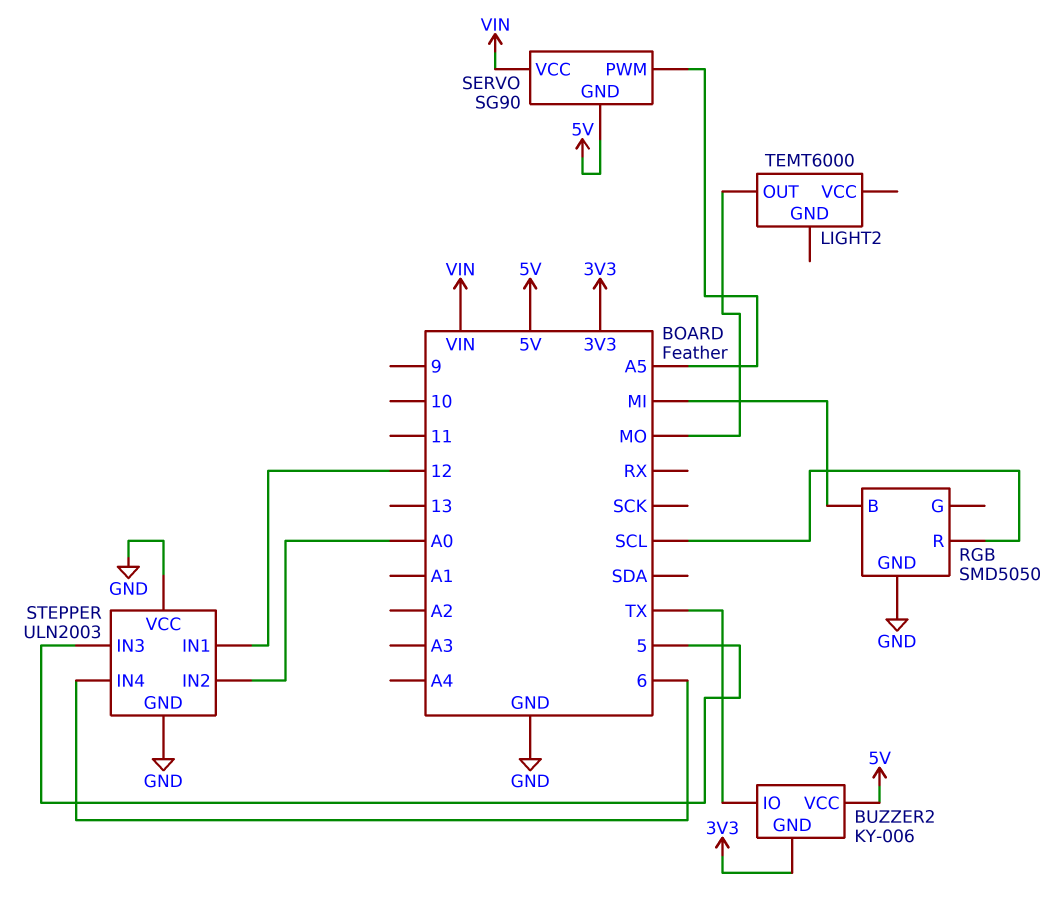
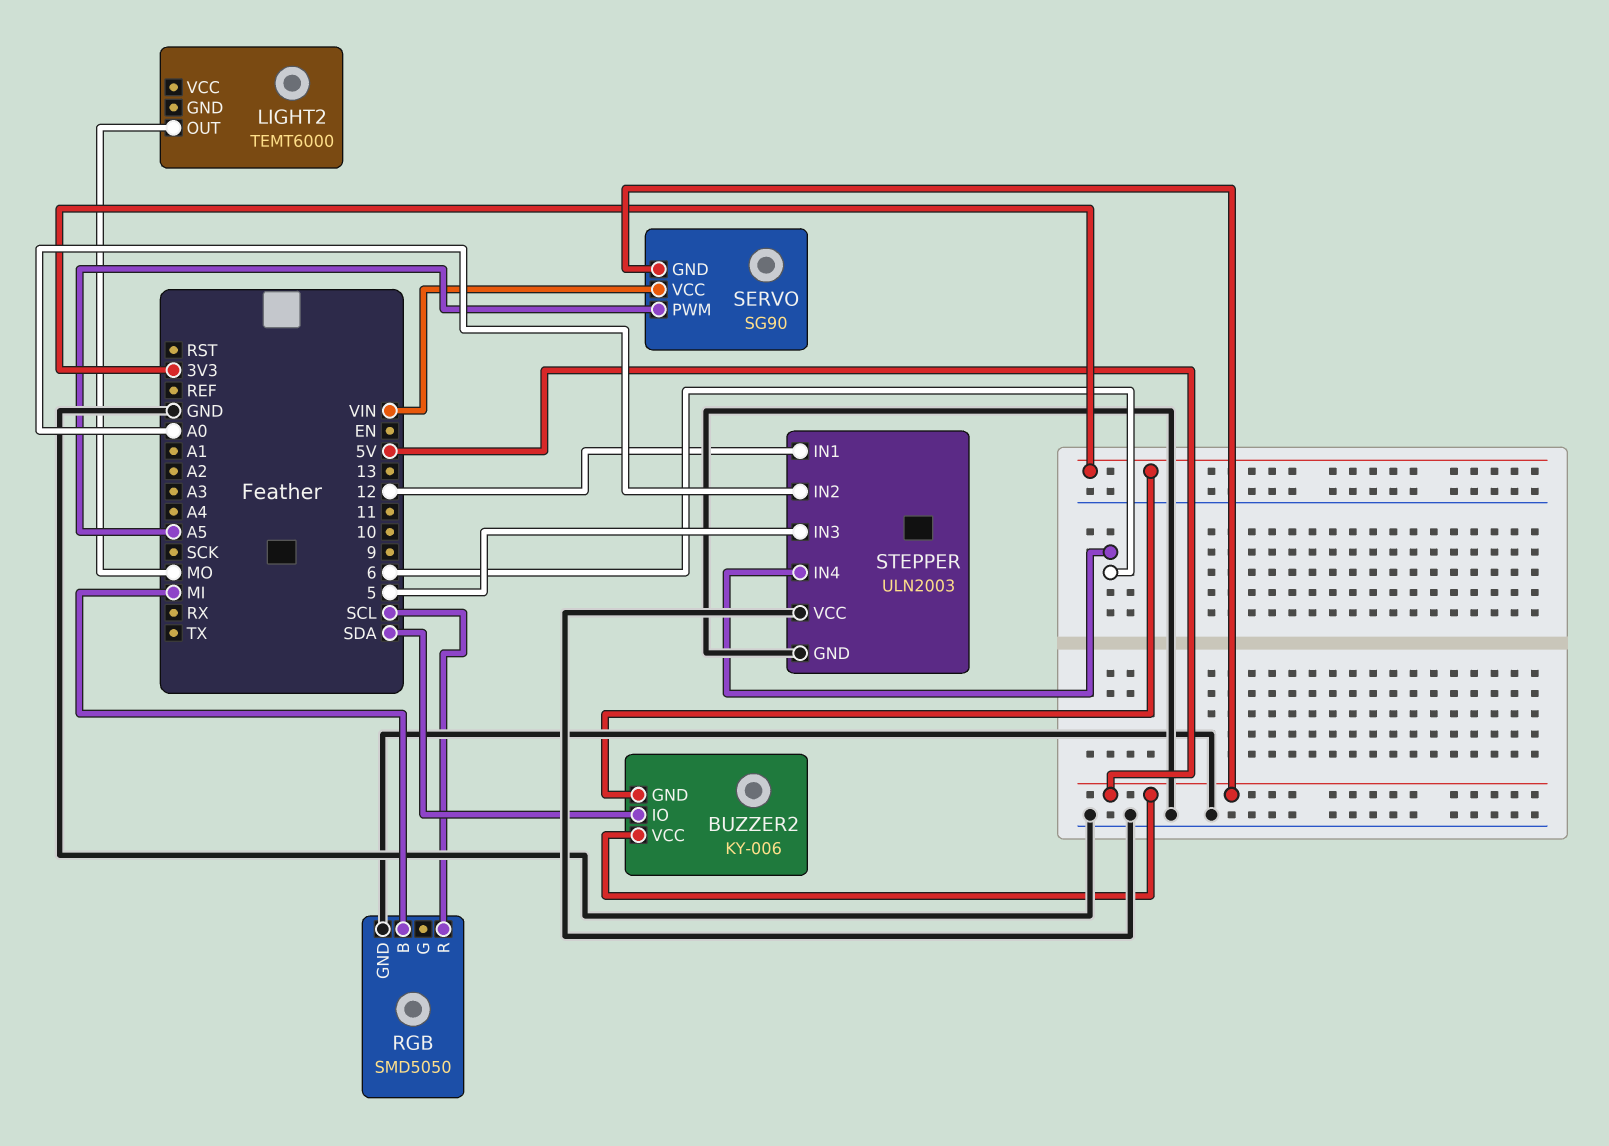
BUZZER2 pin IO: TX -> SDA

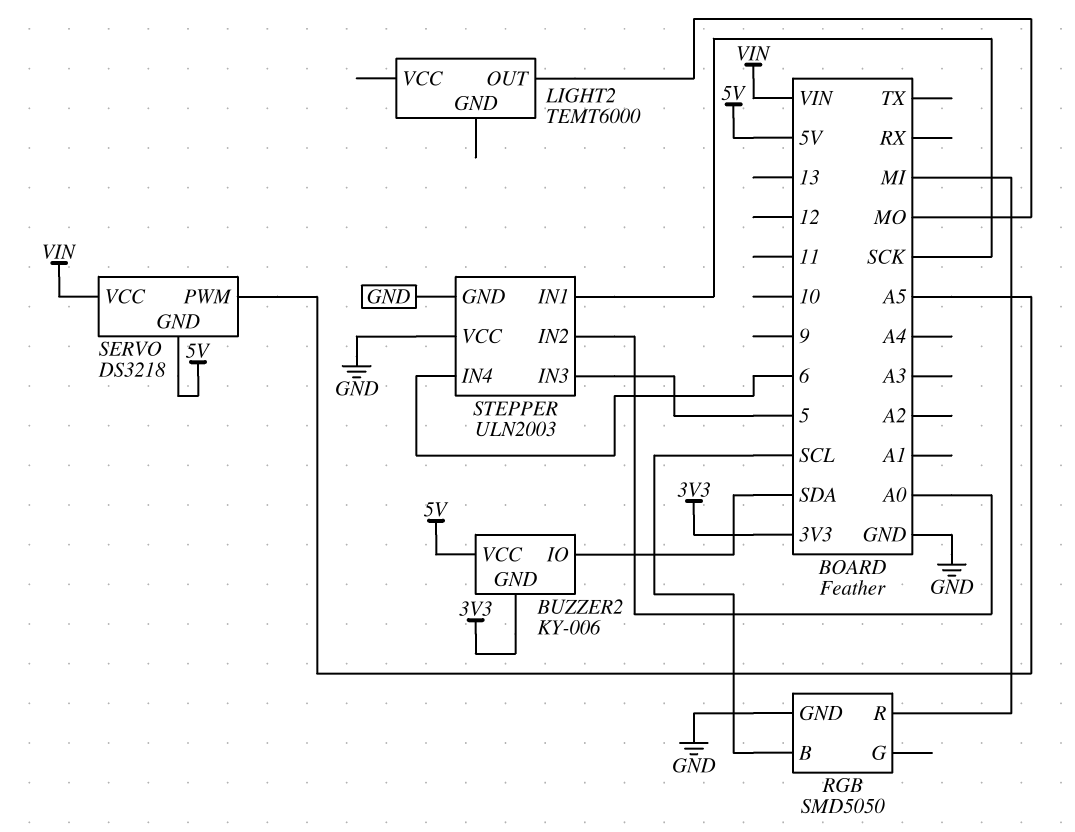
RGB pin B: MI -> SCL
RGB pin R: SCL -> MI
SERVO: SG90 -> DS3218
STEPPER pin IN1: 12 -> SCK

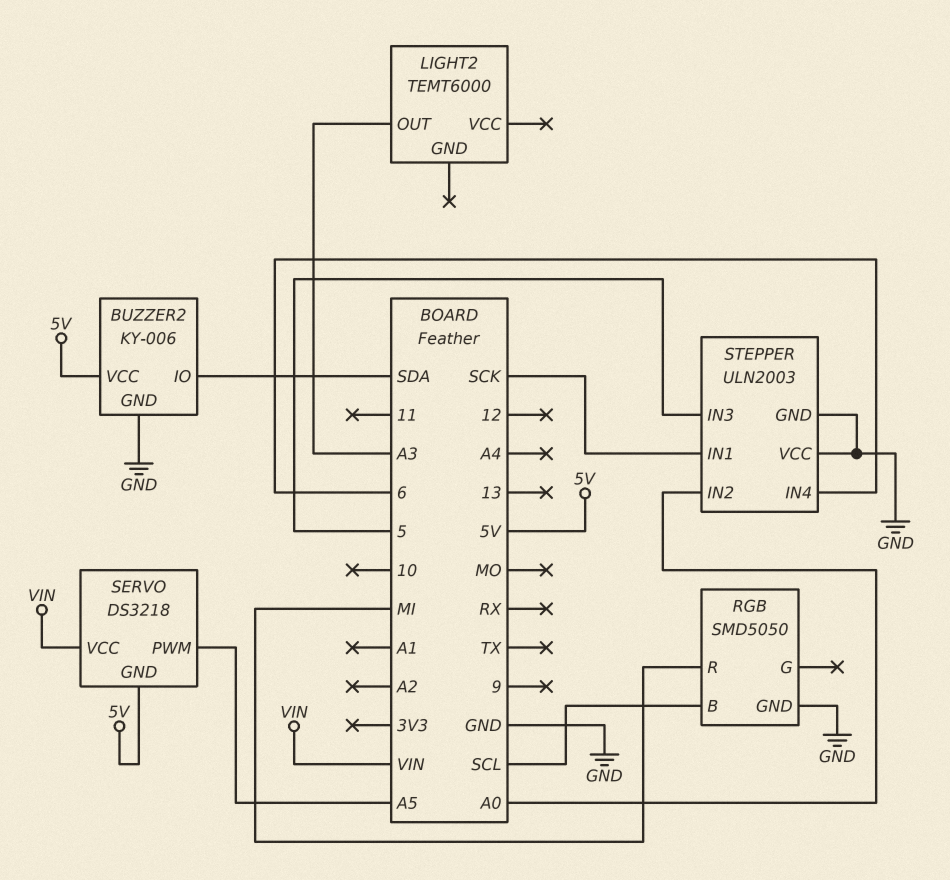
BUZZER2 pin GND: 3V3 -> GND
LIGHT2 pin OUT: MO -> A3

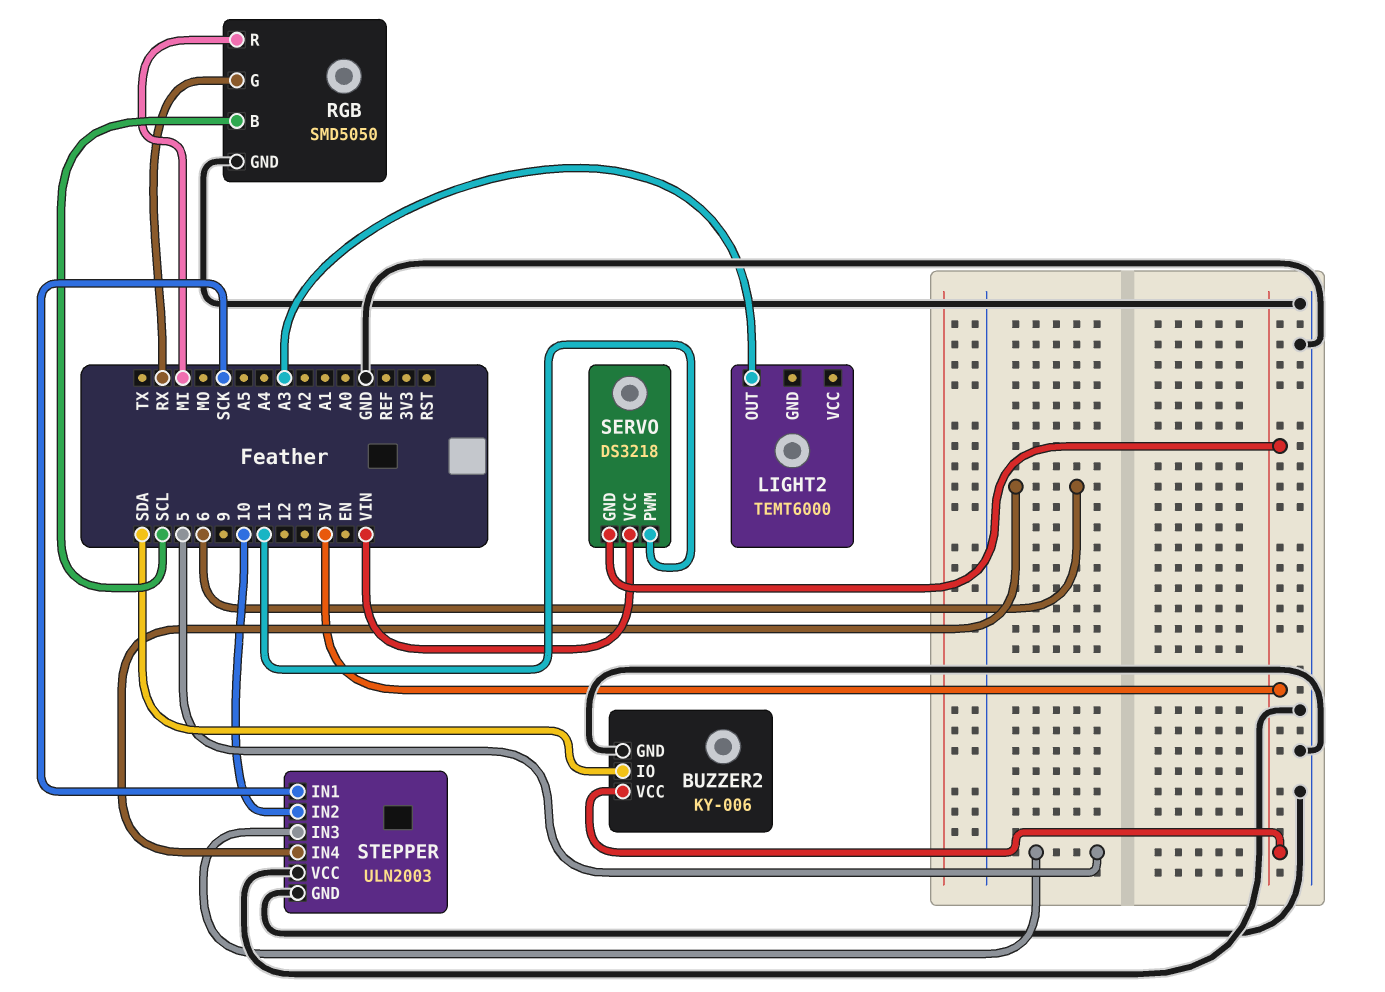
RGB pin G: none -> RX
SERVO pin PWM: A5 -> 11
STEPPER pin IN2: A0 -> 10

